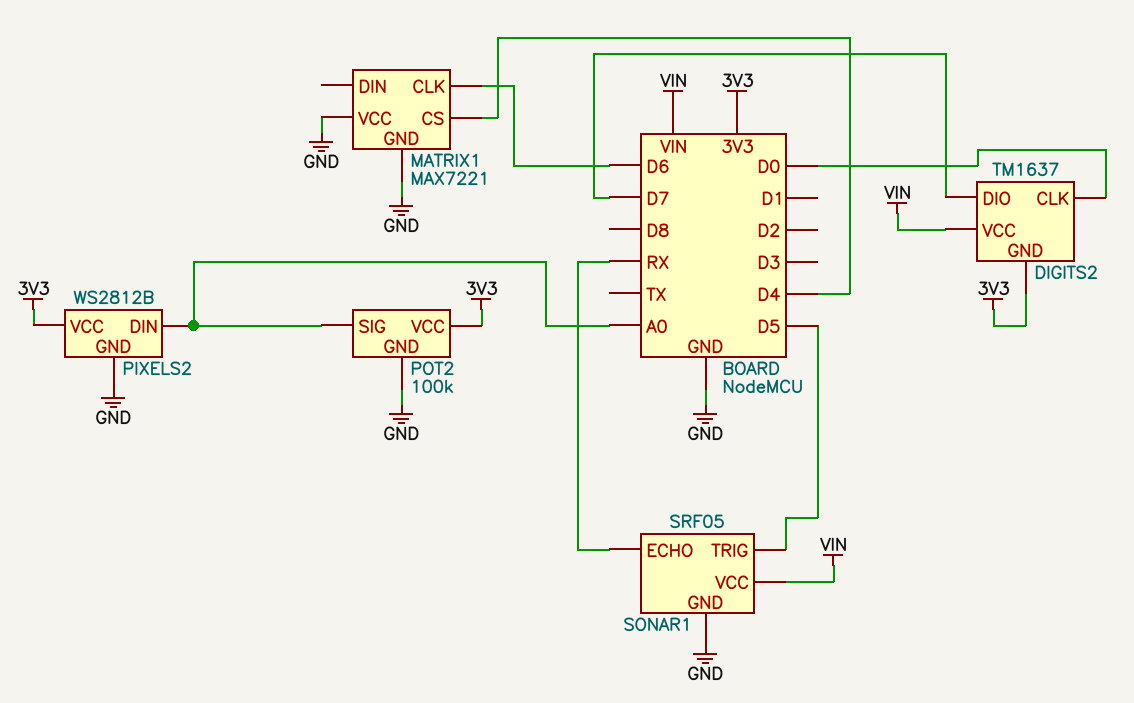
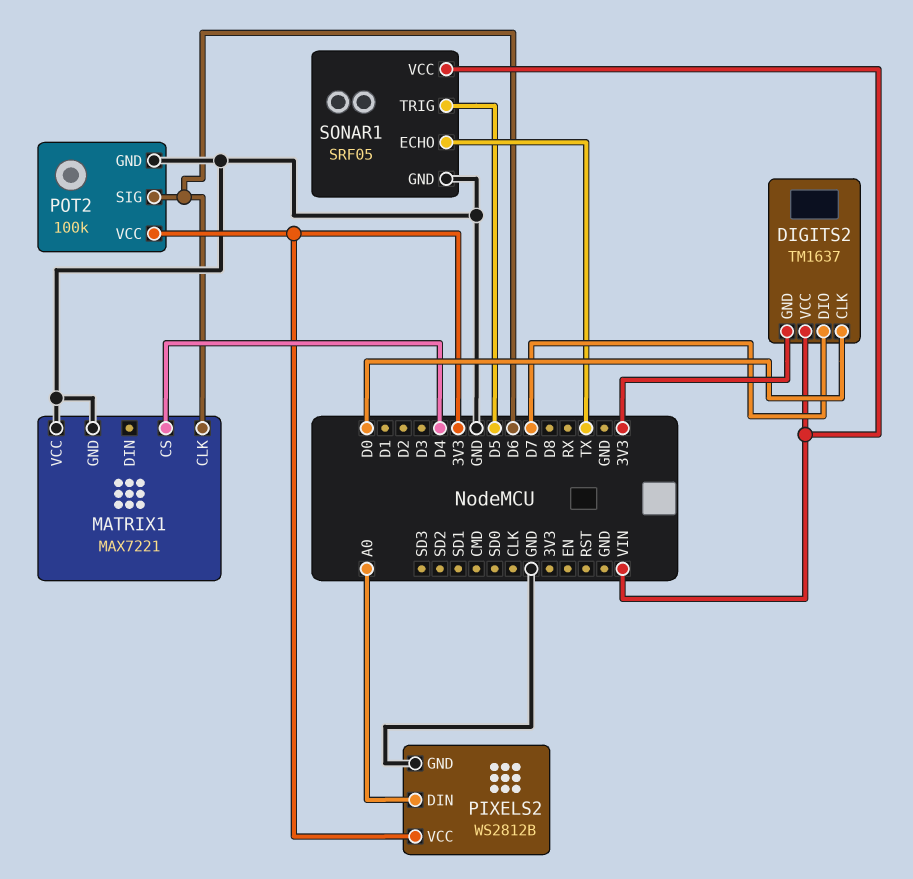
POT2 pin SIG: A0 -> D6
SONAR1 pin ECHO: RX -> TX

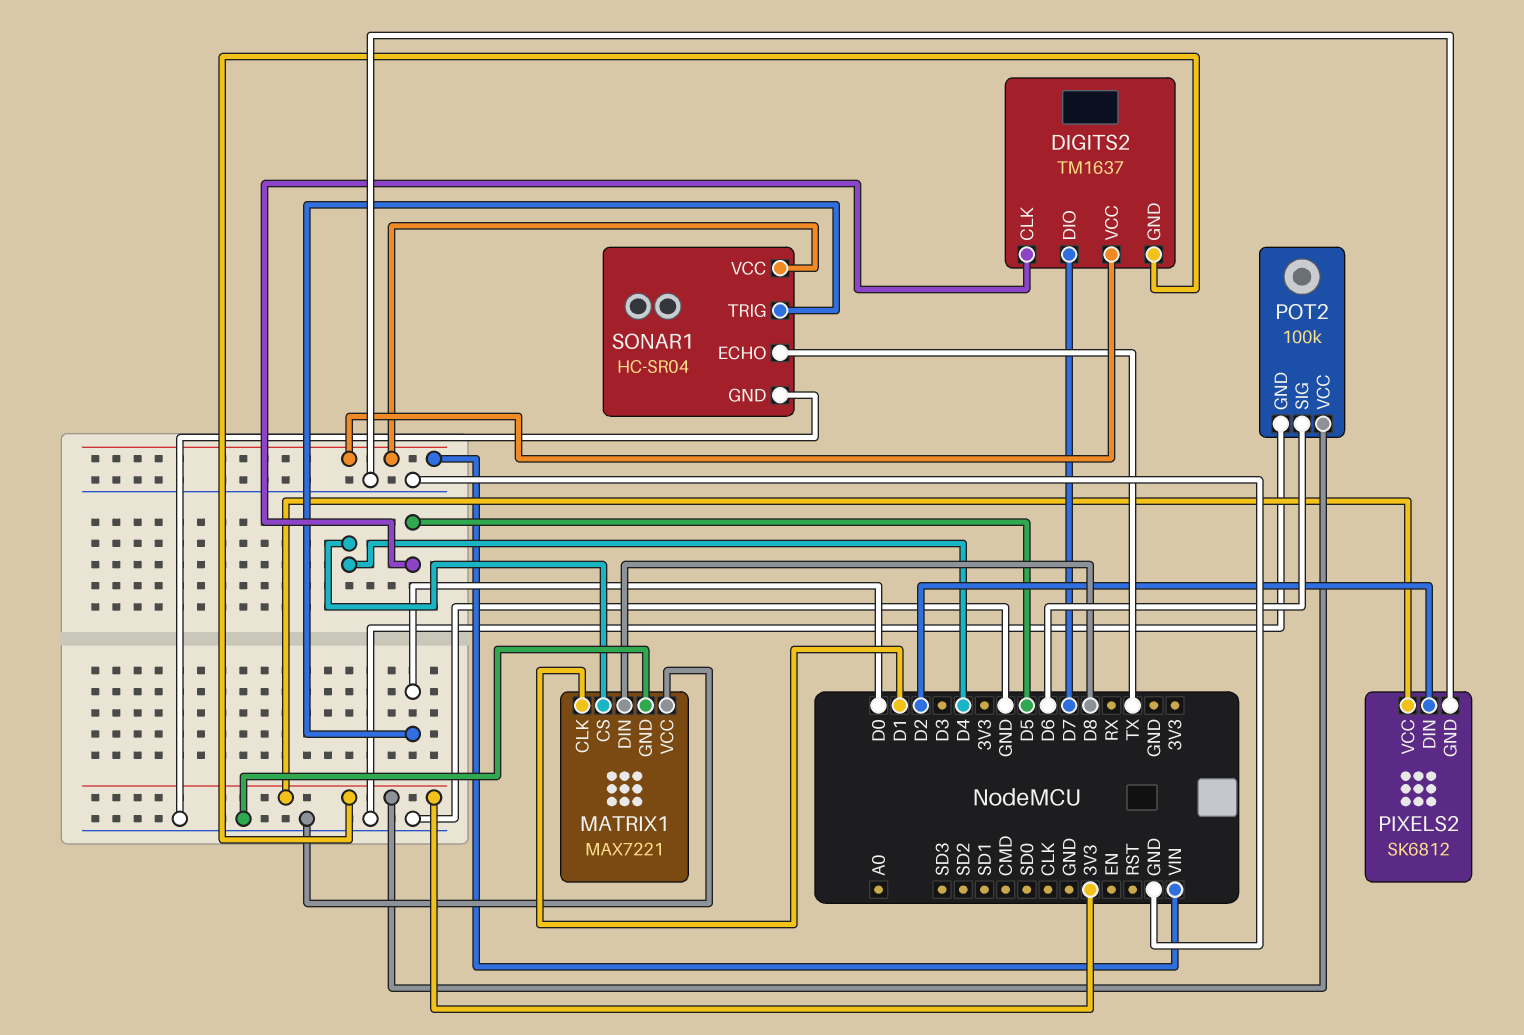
DIGITS2 pin CLK: D0 -> D5
MATRIX1 pin CLK: D6 -> D1
MATRIX1 pin DIN: none -> D8
PIXELS2: WS2812B -> SK6812
PIXELS2 pin DIN: A0 -> D2
SONAR1: SRF05 -> HC-SR04
SONAR1 pin TRIG: D5 -> D0

